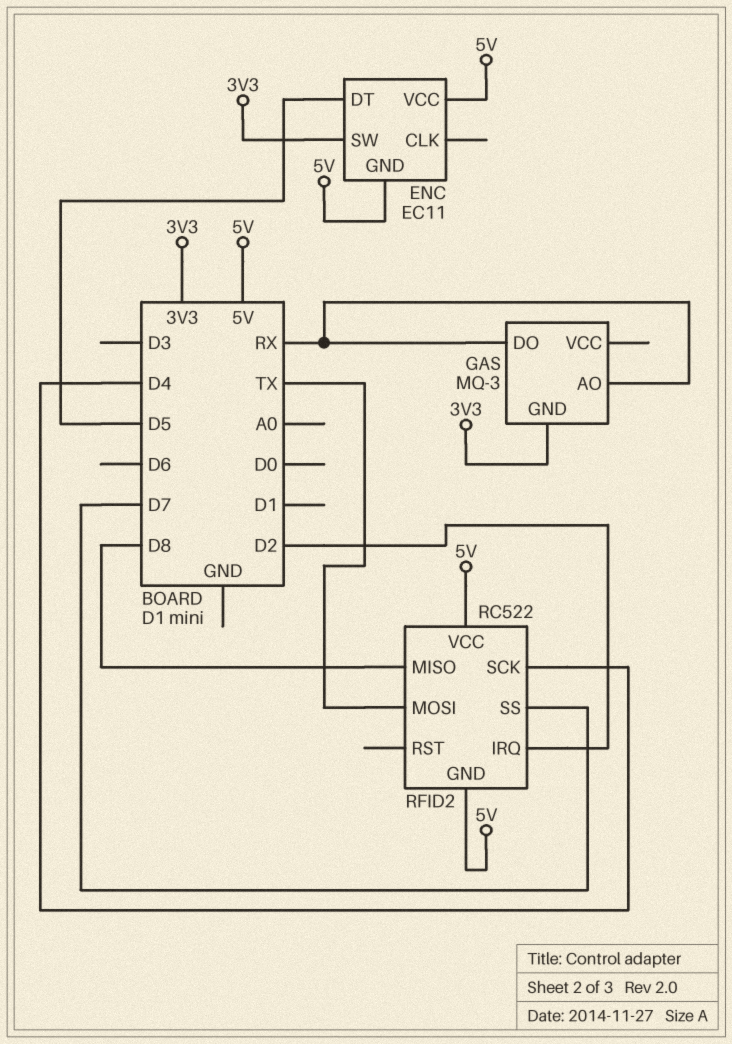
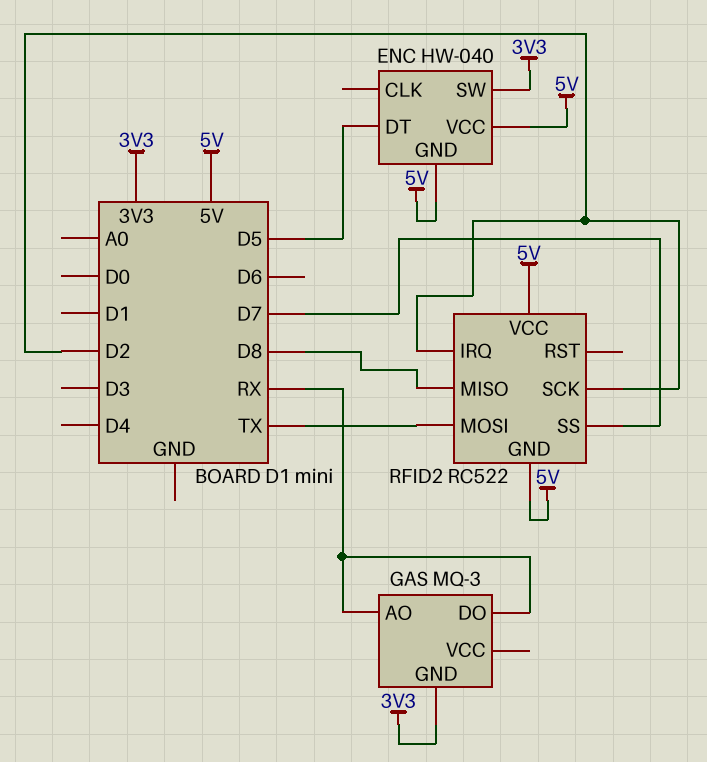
ENC: EC11 -> HW-040
RFID2 pin SCK: D4 -> D2

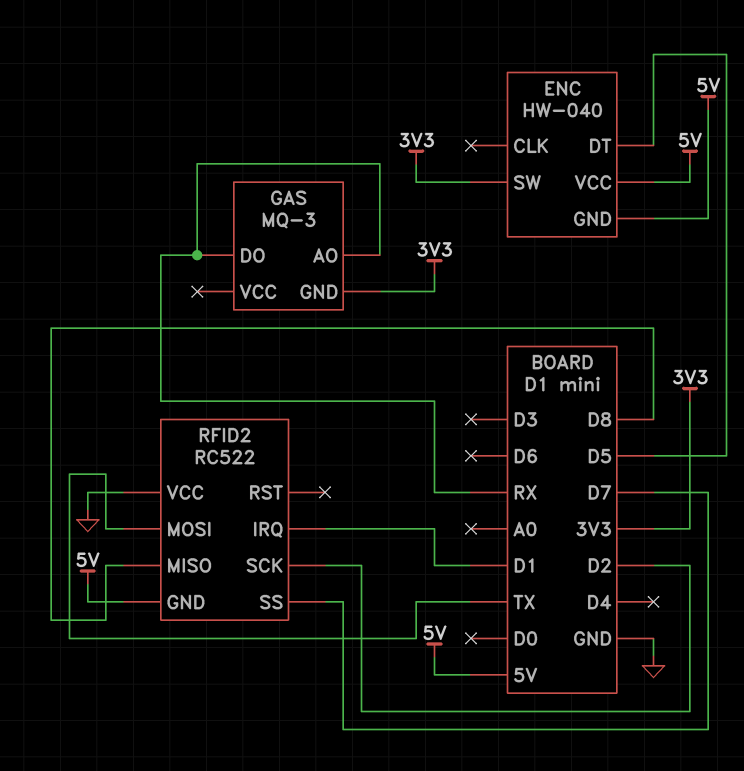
RFID2 pin IRQ: D2 -> D1
RFID2 pin VCC: 5V -> GND

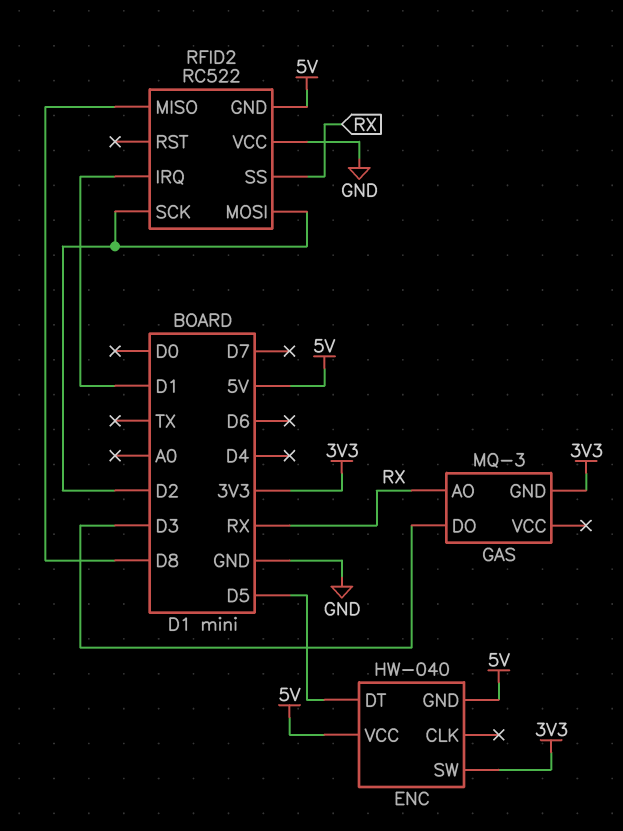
GAS pin DO: RX -> D3
RFID2 pin MOSI: TX -> D2
RFID2 pin SS: D7 -> RX

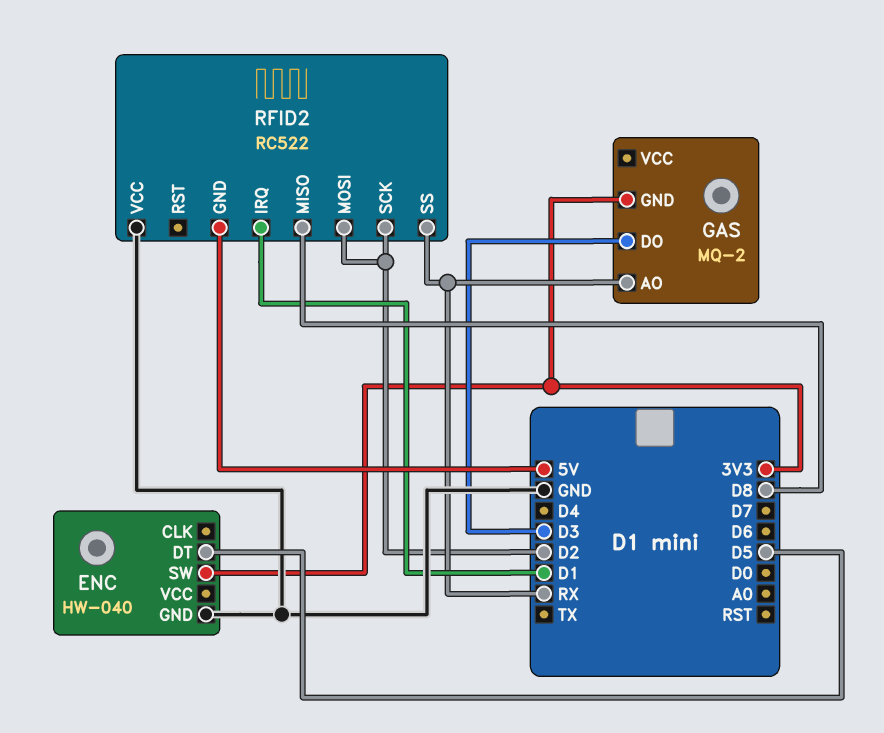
ENC pin GND: 5V -> GND
ENC pin VCC: 5V -> none
GAS: MQ-3 -> MQ-2

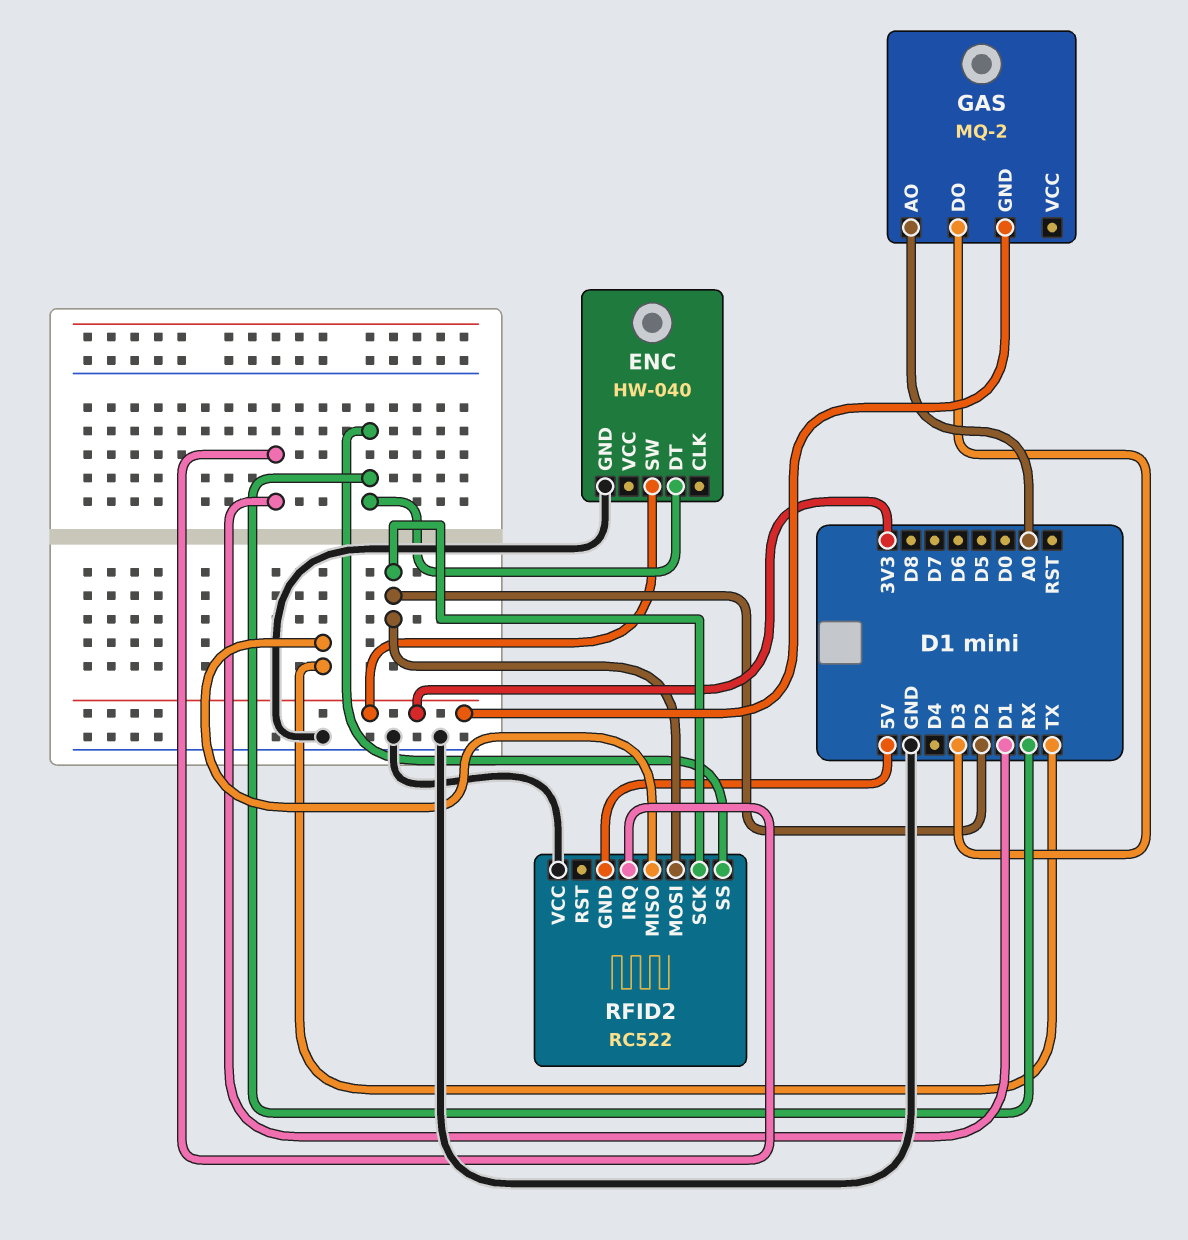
ENC pin DT: D5 -> RX
GAS pin AO: RX -> A0
RFID2 pin MISO: D8 -> TX

